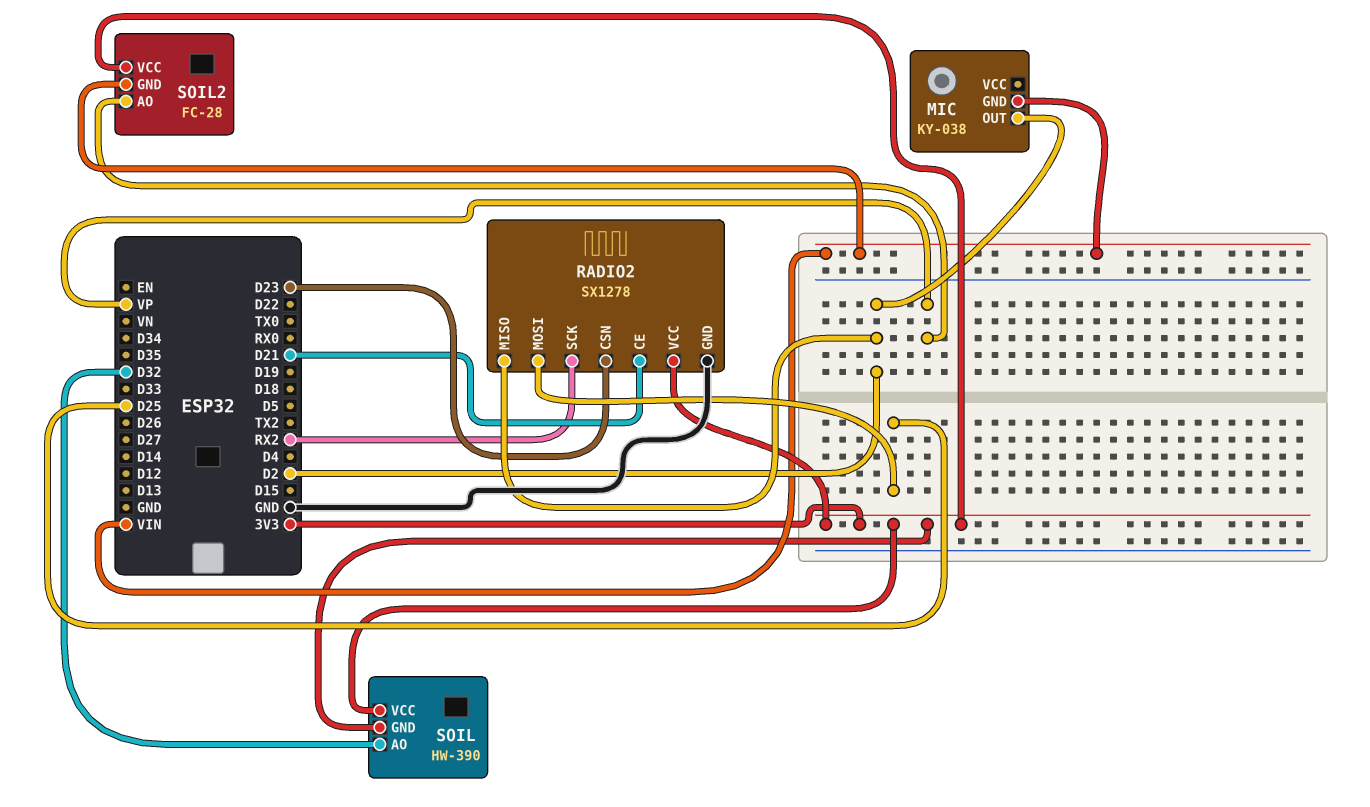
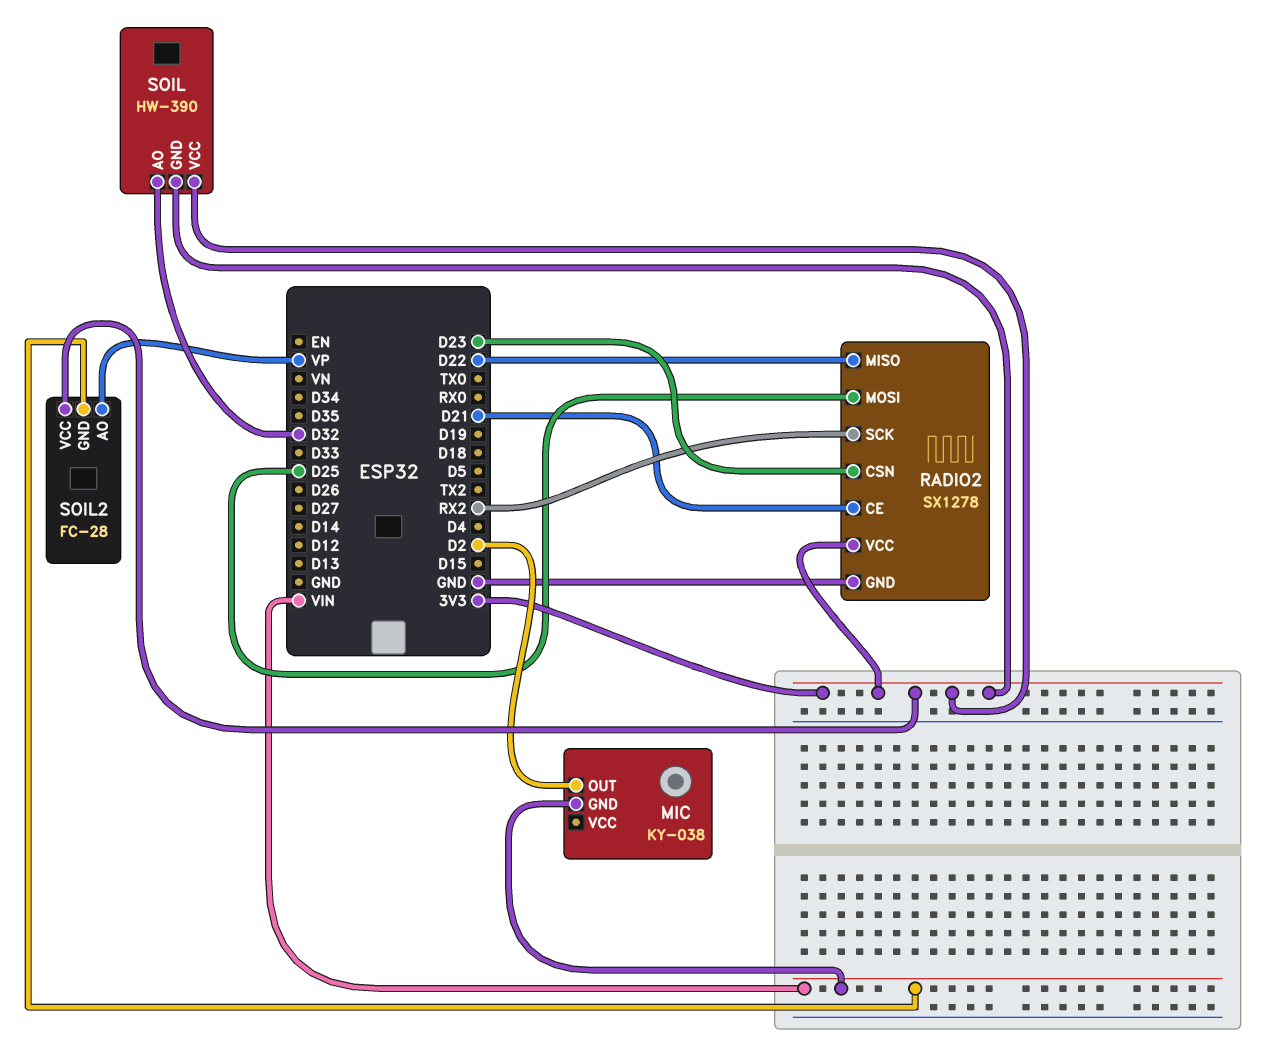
RADIO2 pin MISO: D2 -> D22

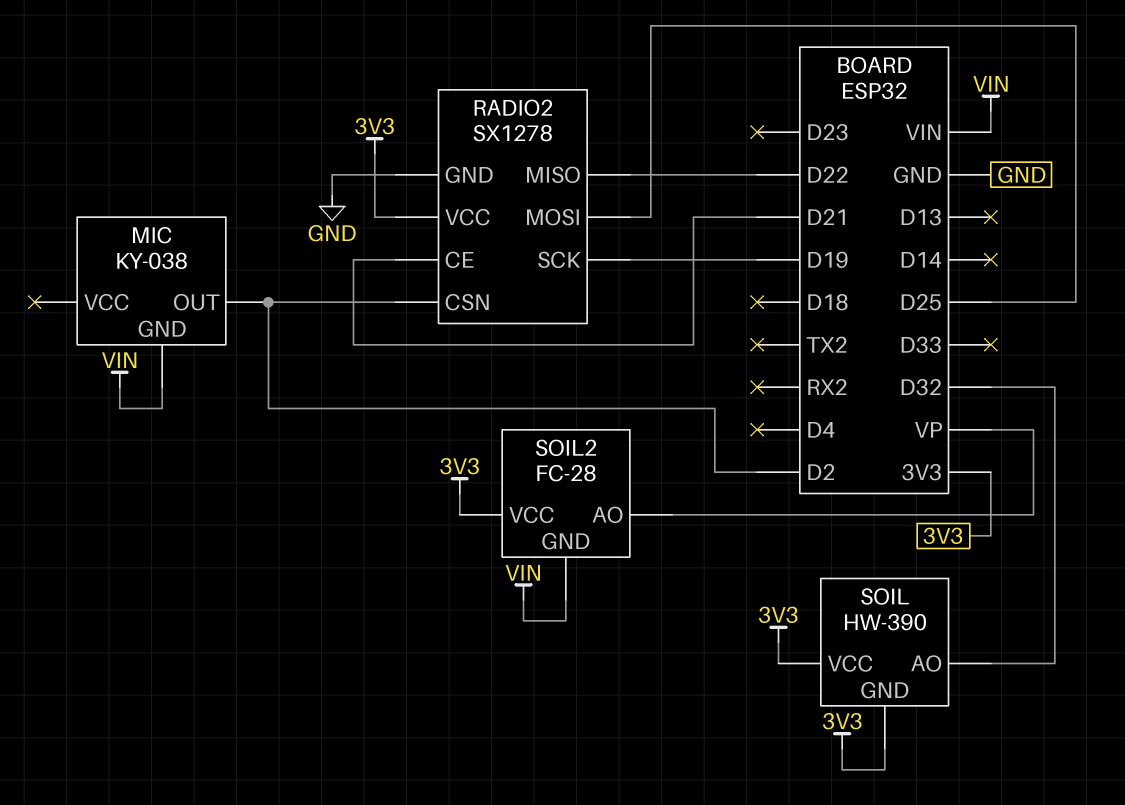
RADIO2 pin CSN: D23 -> D2
RADIO2 pin SCK: RX2 -> D19

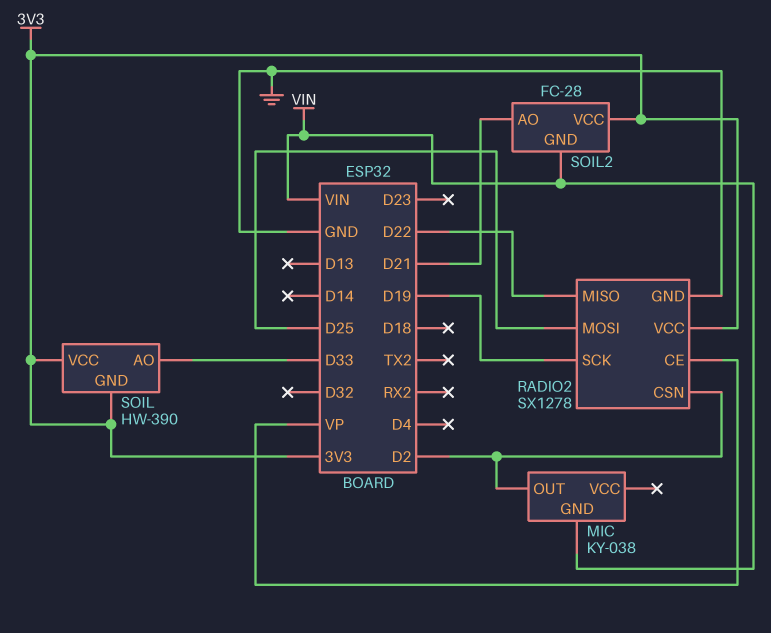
RADIO2 pin CE: D21 -> VP
SOIL pin AO: D32 -> D33
SOIL2 pin AO: VP -> D21

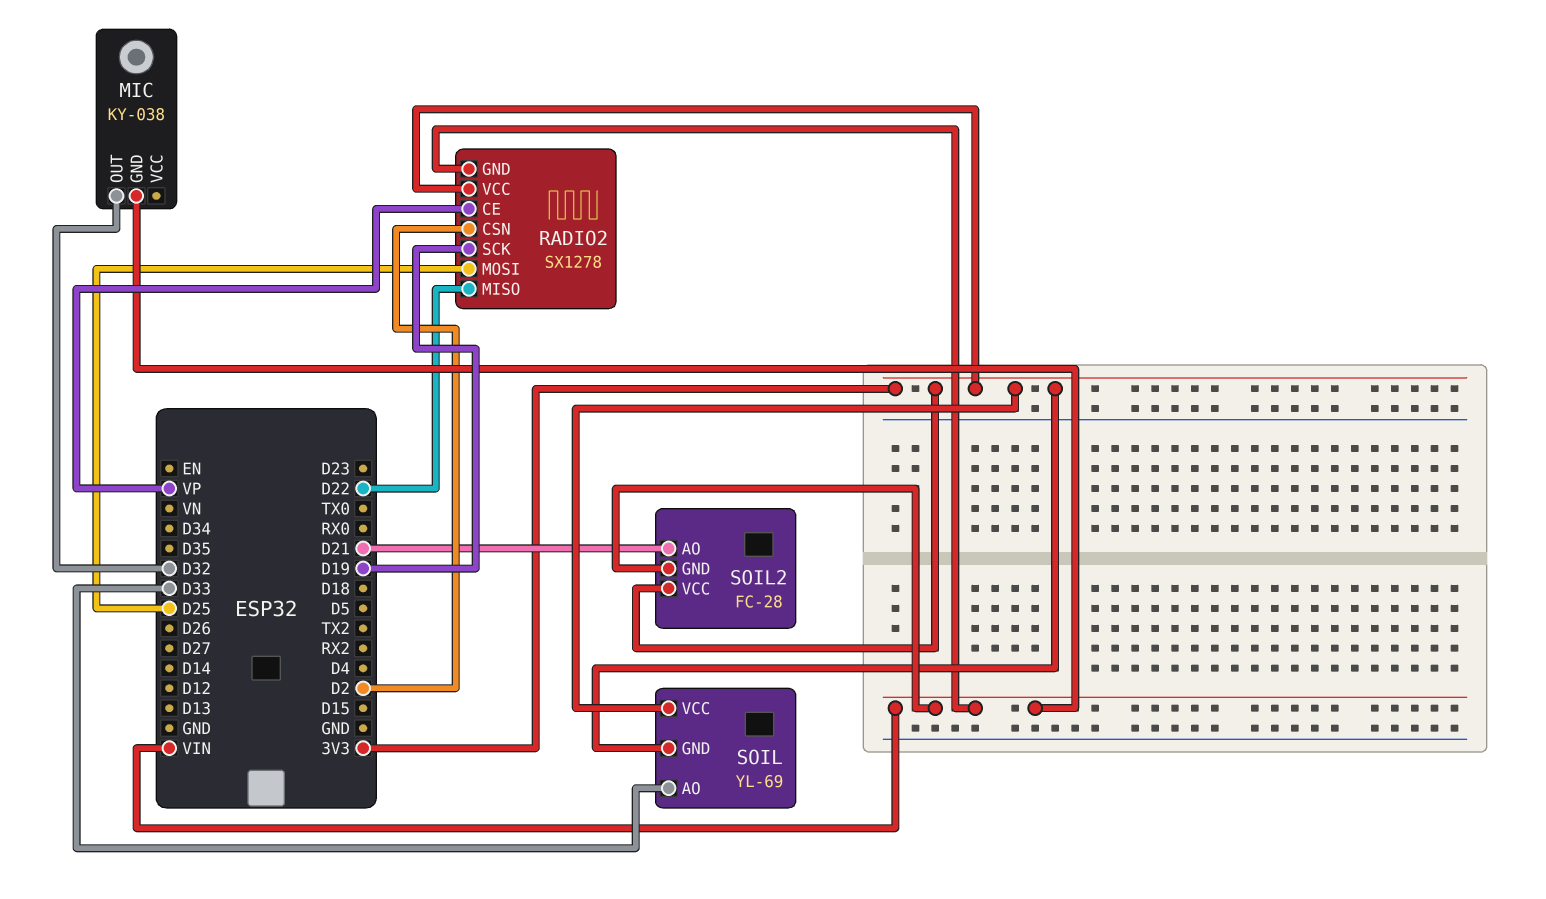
MIC pin OUT: D2 -> D32
RADIO2 pin GND: GND -> VIN
SOIL: HW-390 -> YL-69

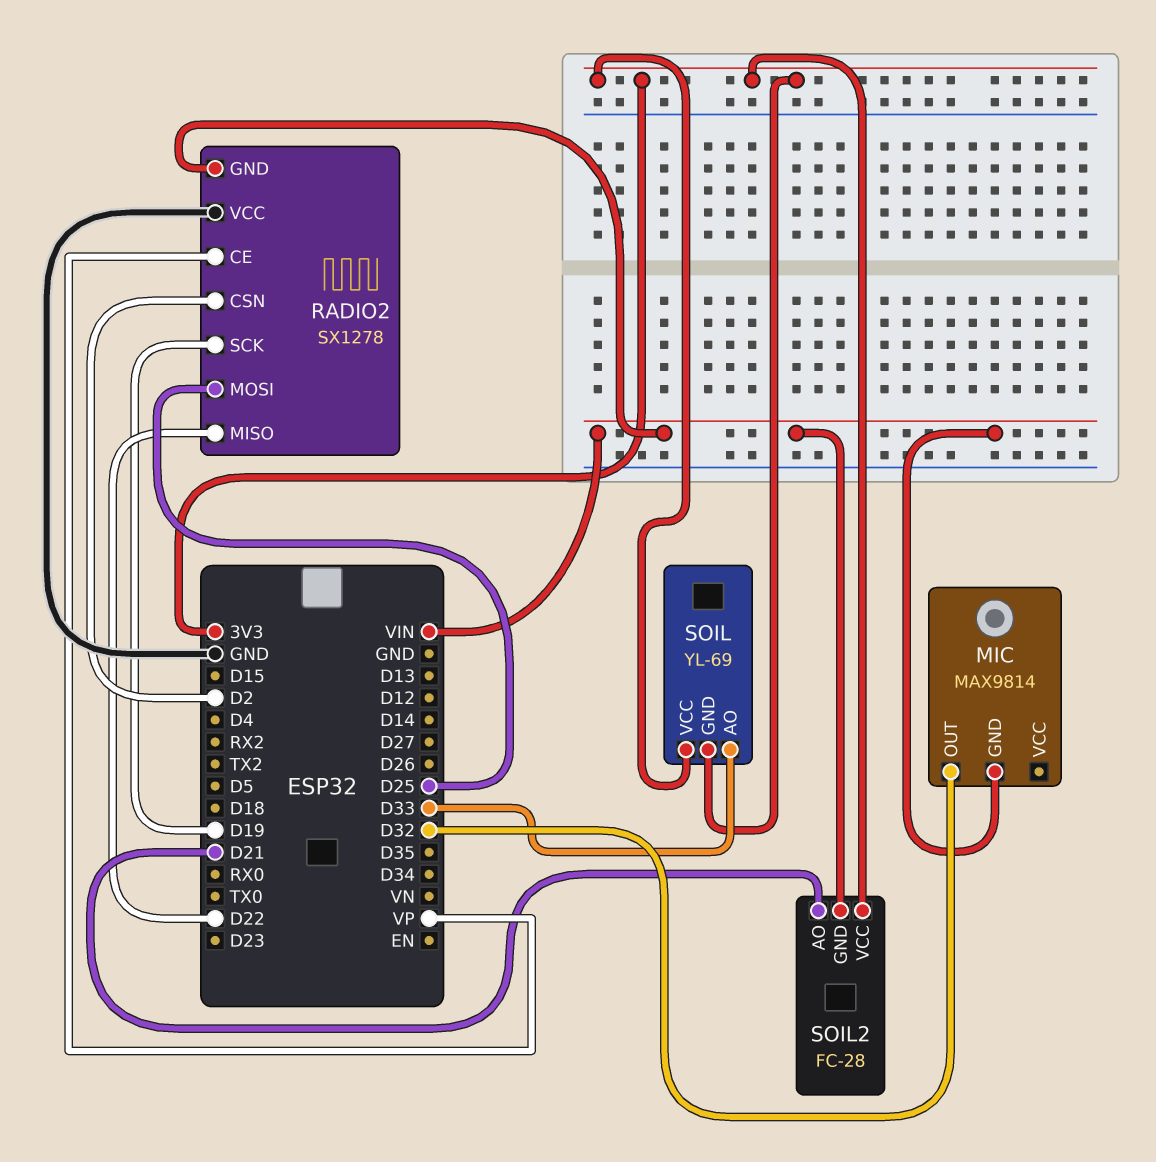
MIC: KY-038 -> MAX9814
RADIO2 pin VCC: 3V3 -> GND

